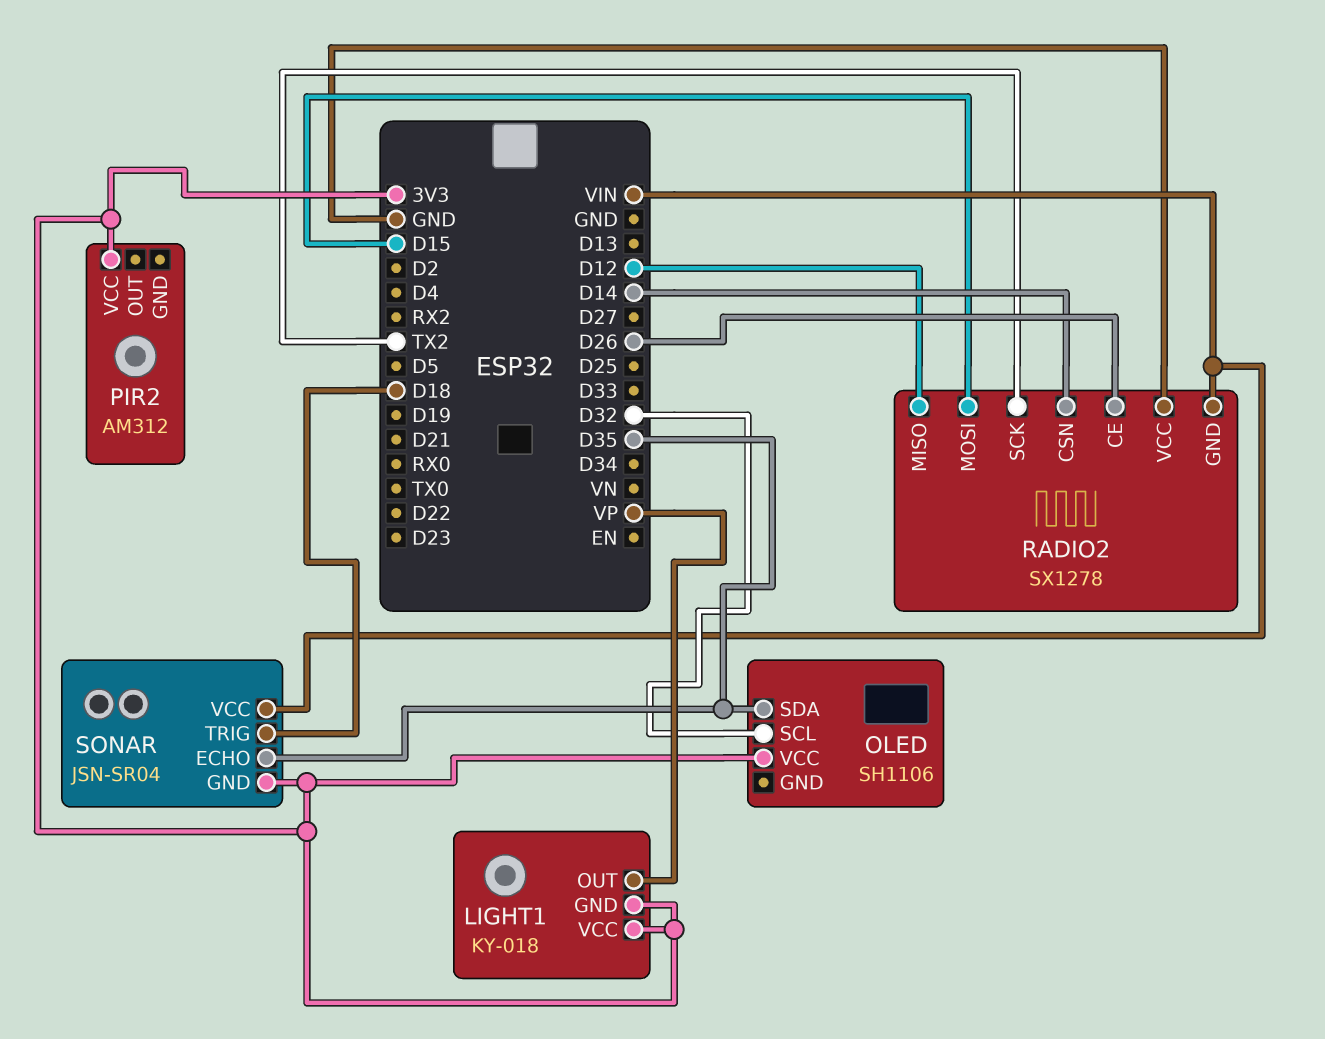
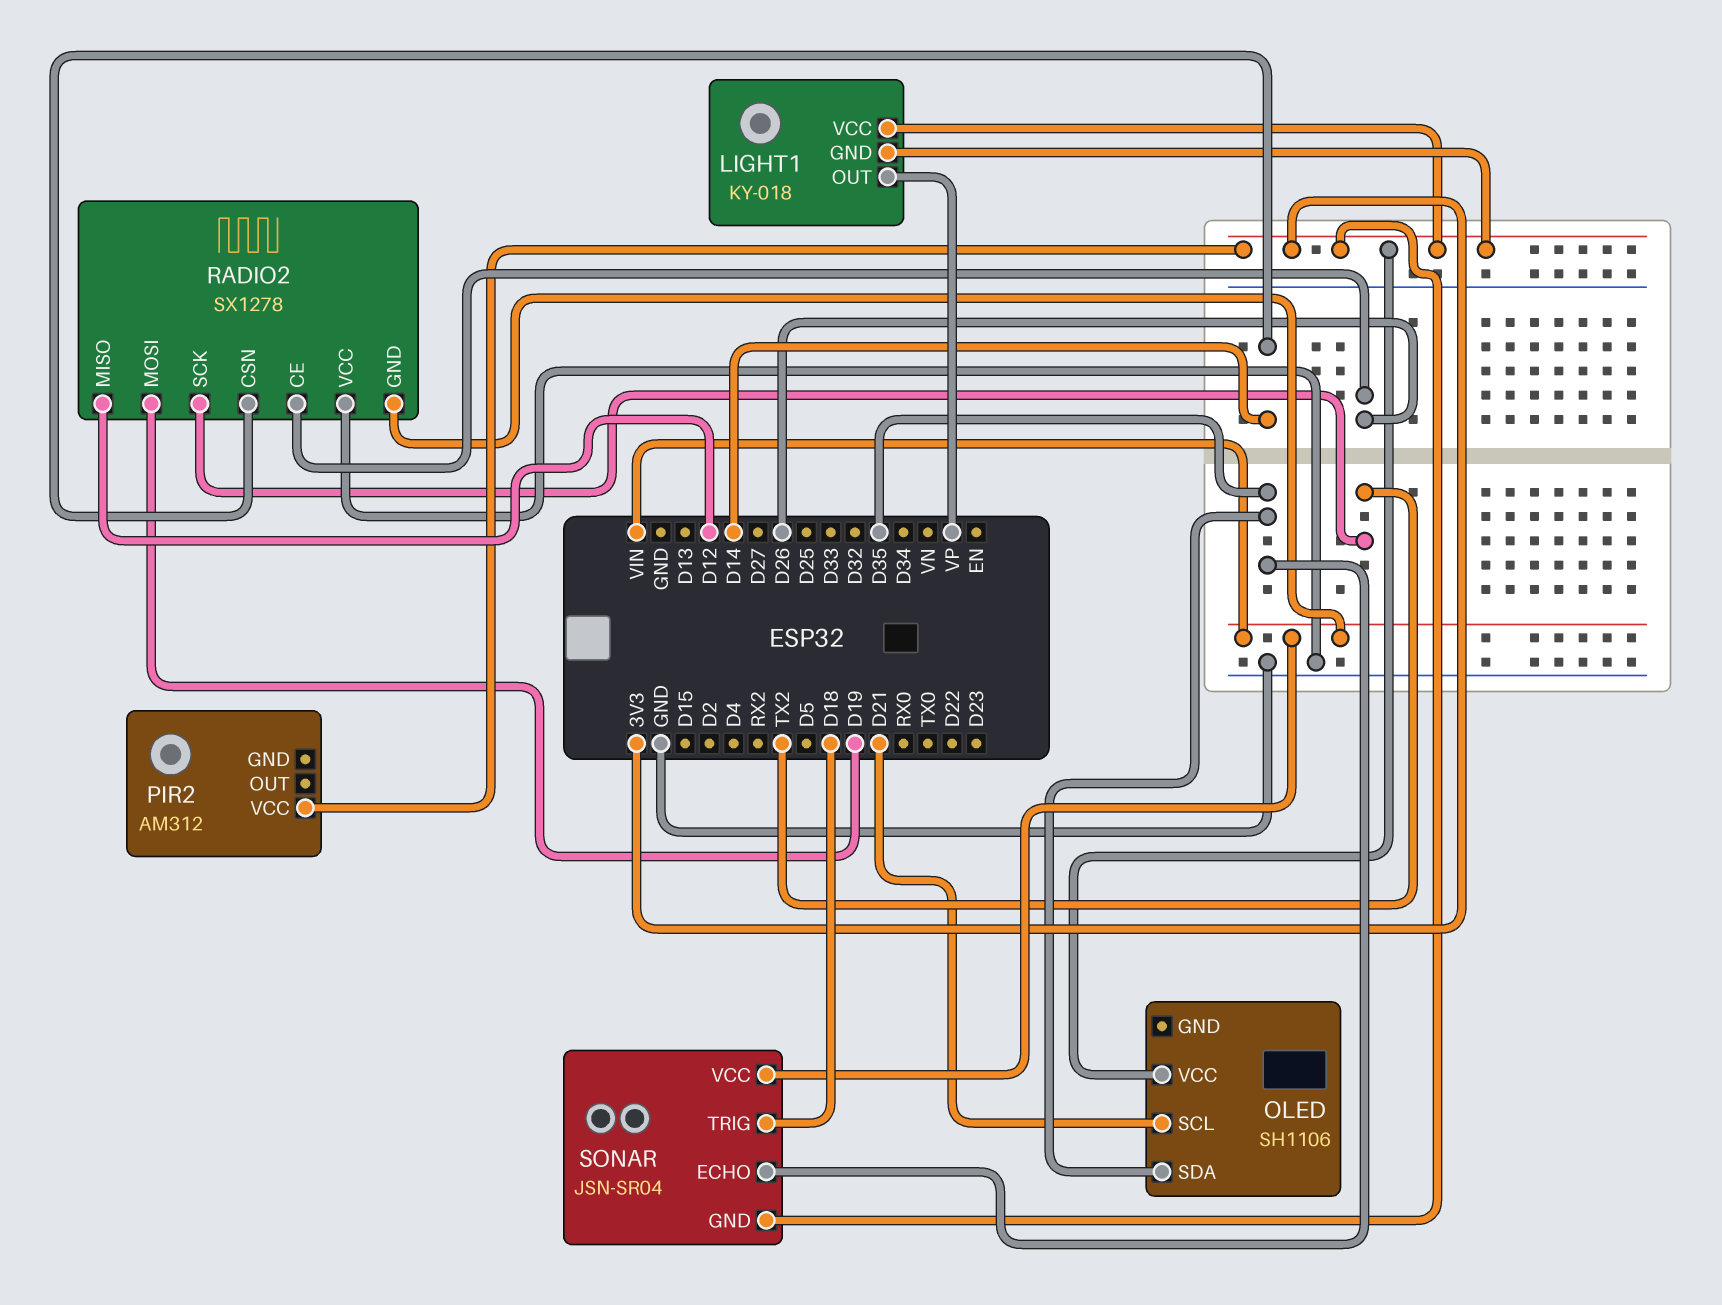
OLED pin SCL: D32 -> D21
RADIO2 pin MOSI: D15 -> D19

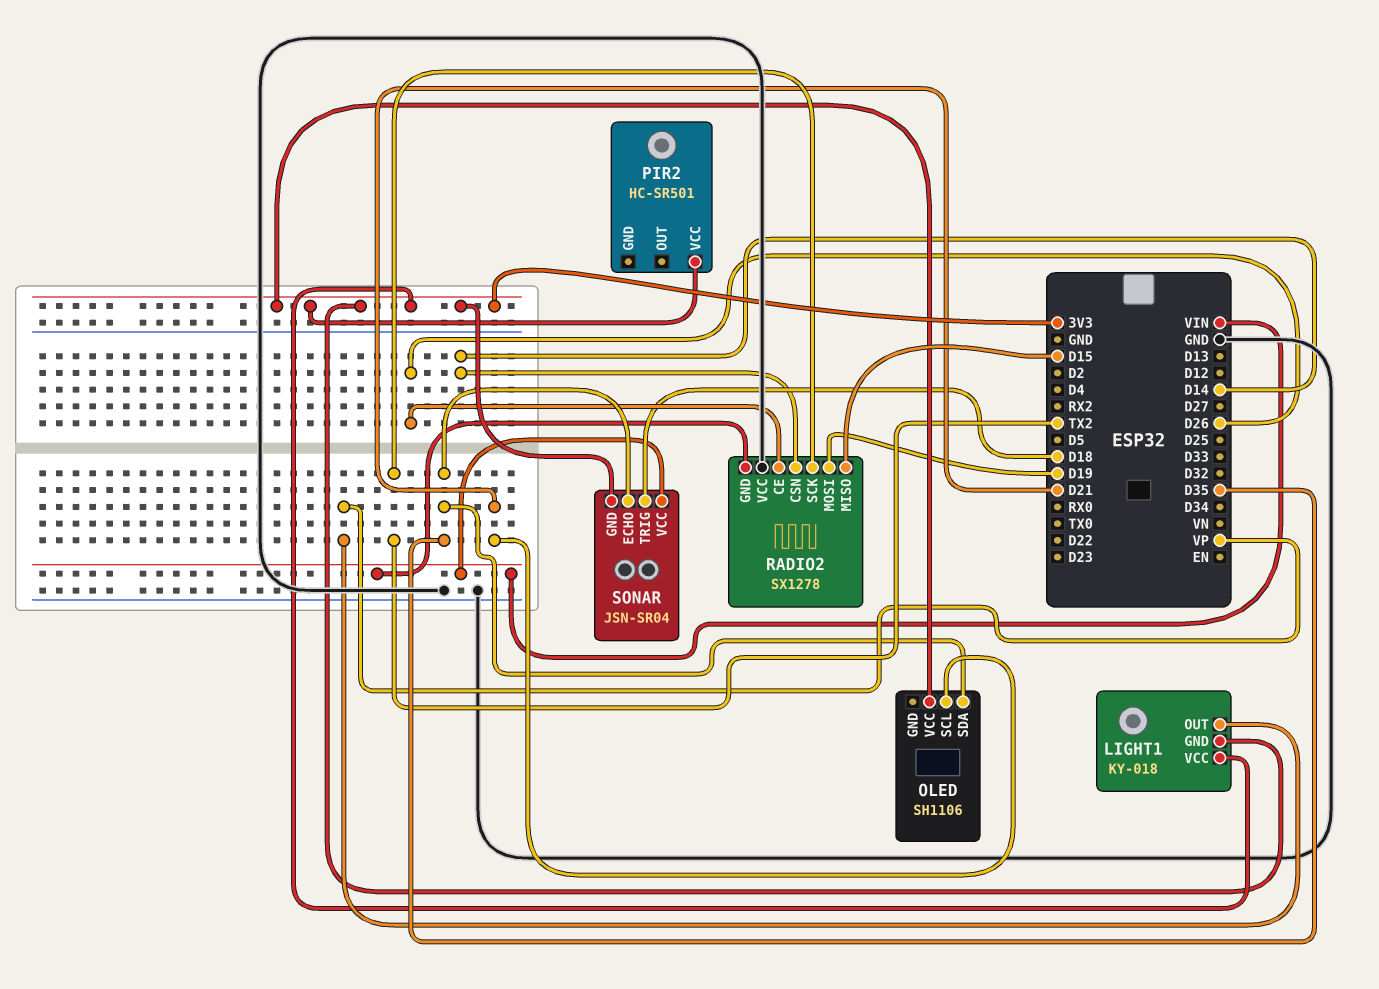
PIR2: AM312 -> HC-SR501
RADIO2 pin MISO: D12 -> D15

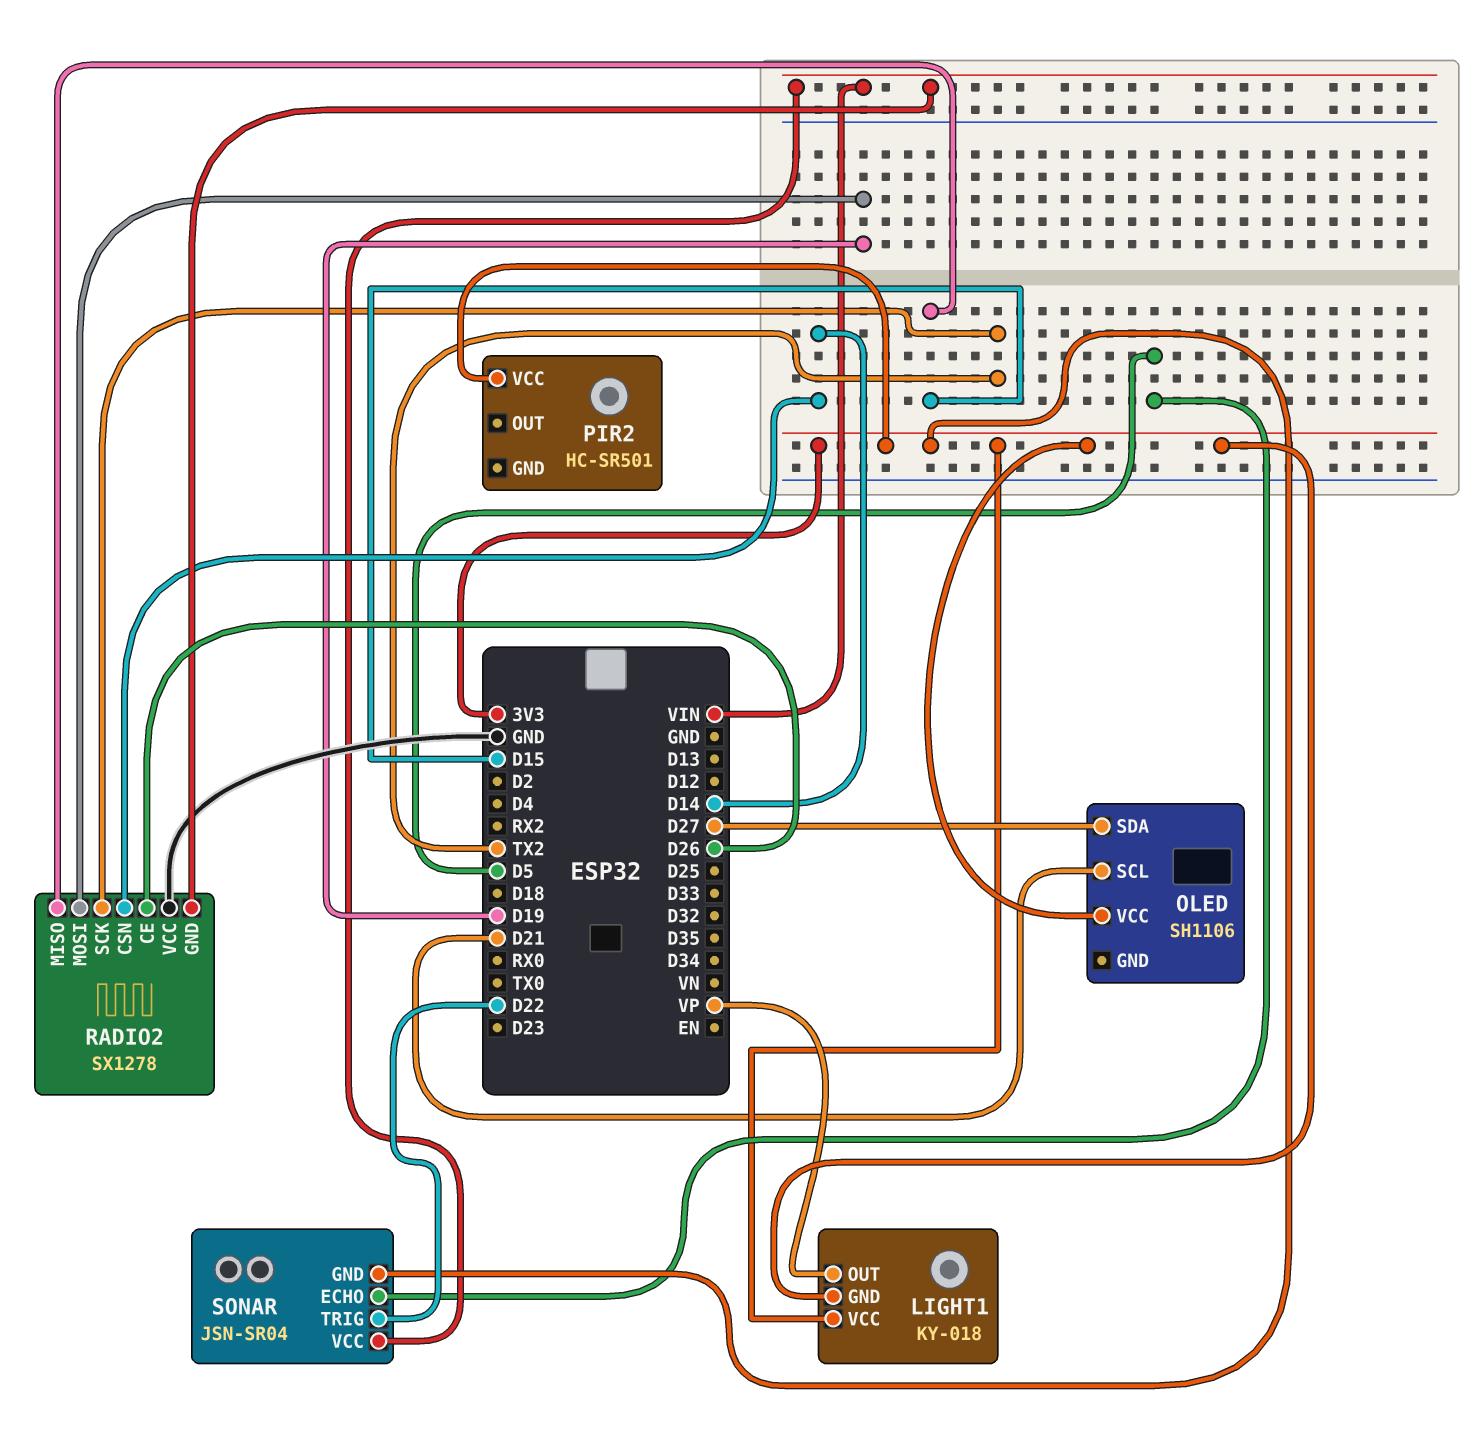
OLED pin SDA: D35 -> D27
SONAR pin ECHO: D35 -> D5
SONAR pin TRIG: D18 -> D22

